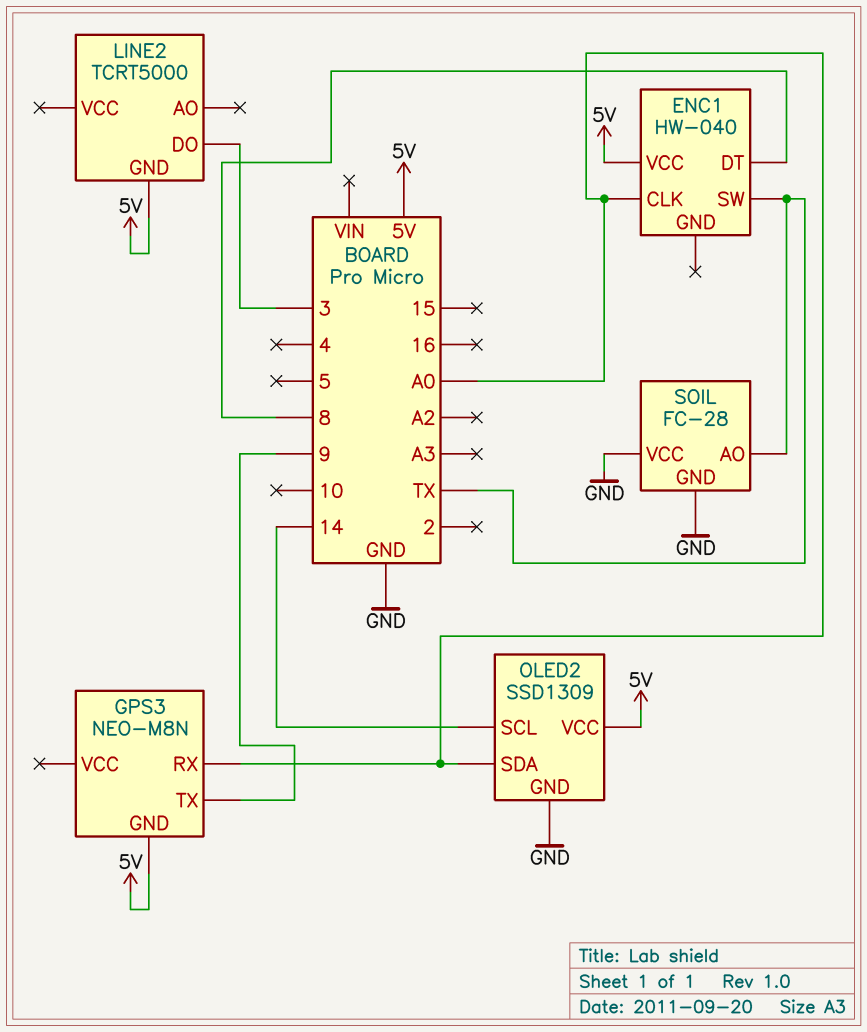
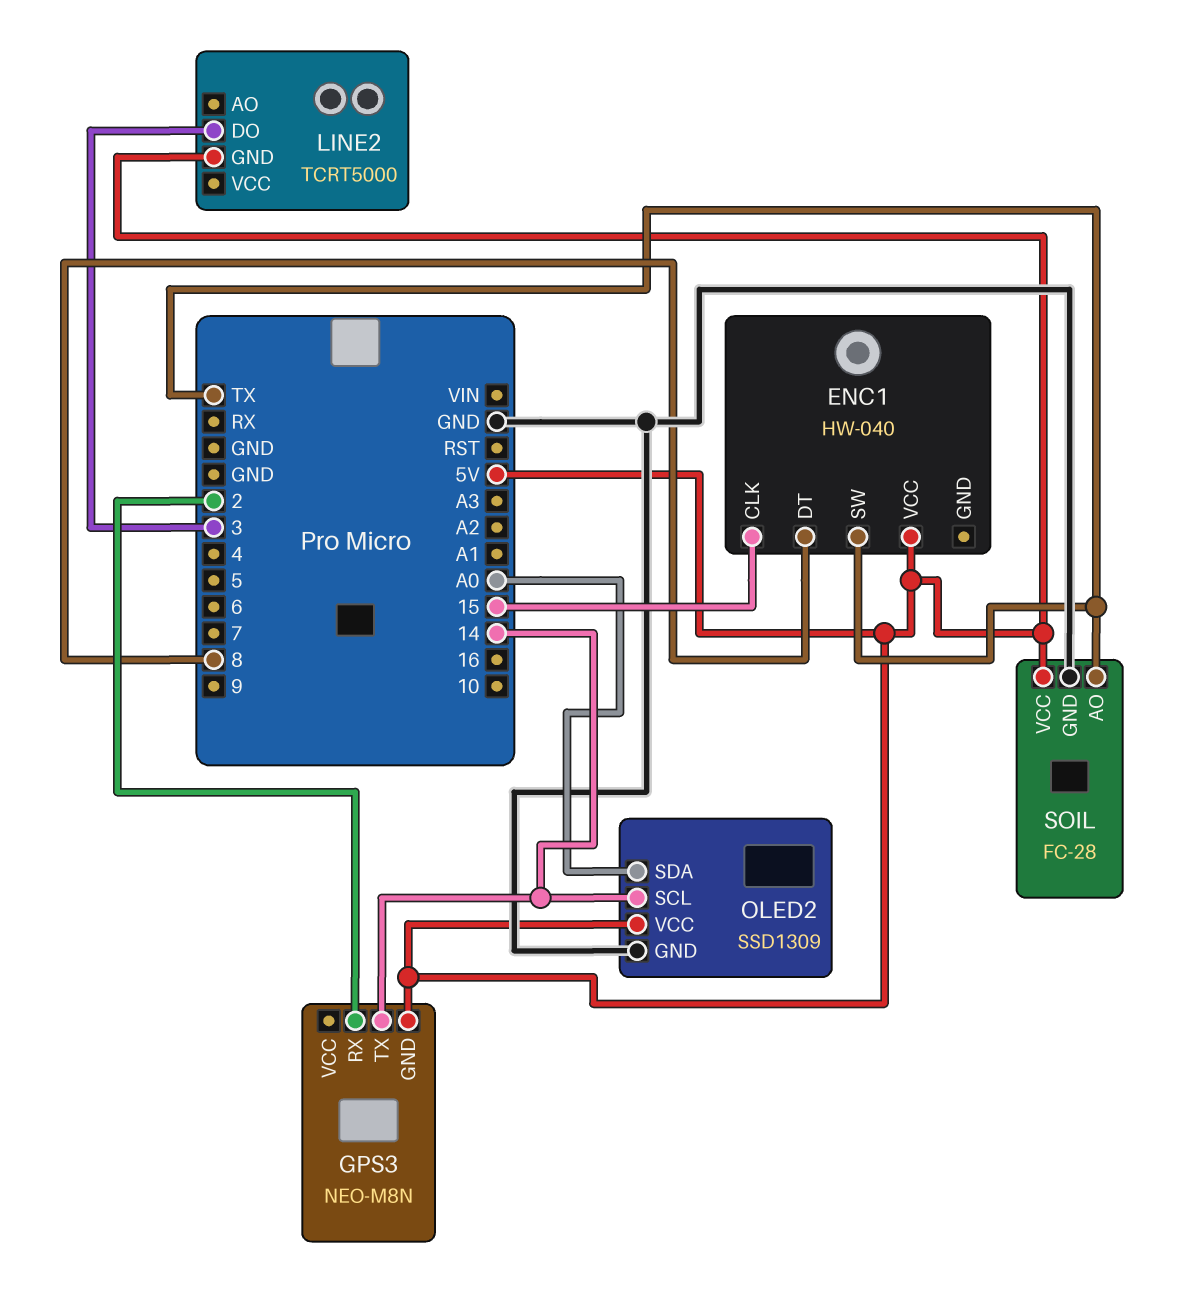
ENC1 pin CLK: A0 -> 15
GPS3 pin RX: A0 -> 2
GPS3 pin TX: 9 -> 14
SOIL pin VCC: GND -> 5V

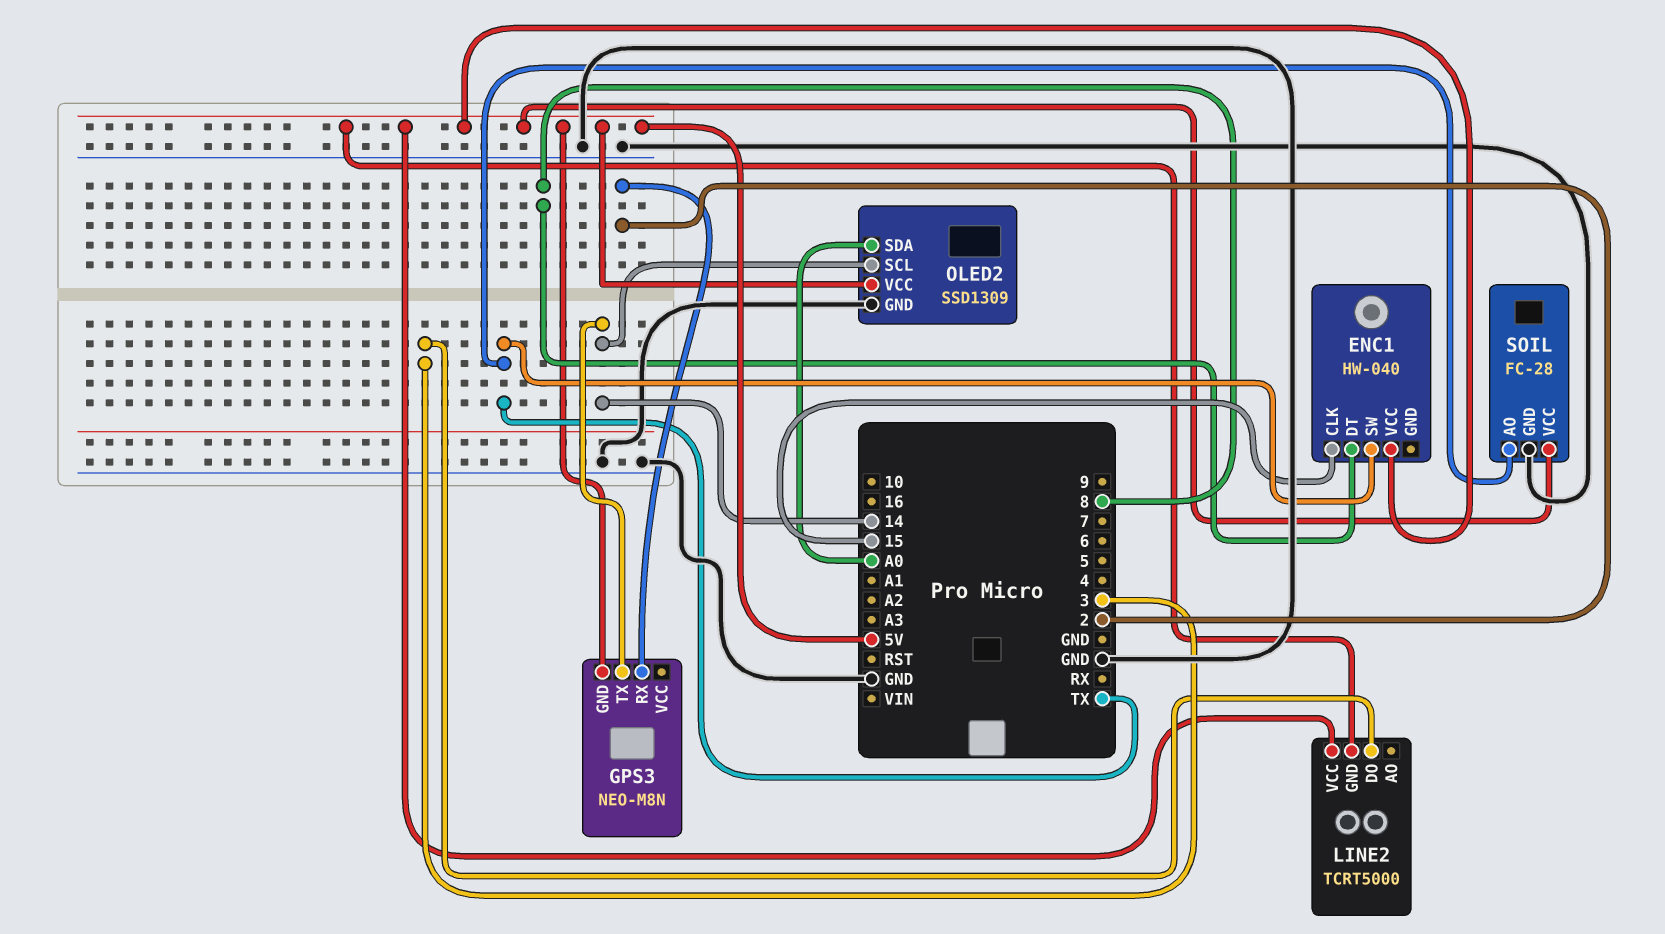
LINE2 pin VCC: none -> 5V

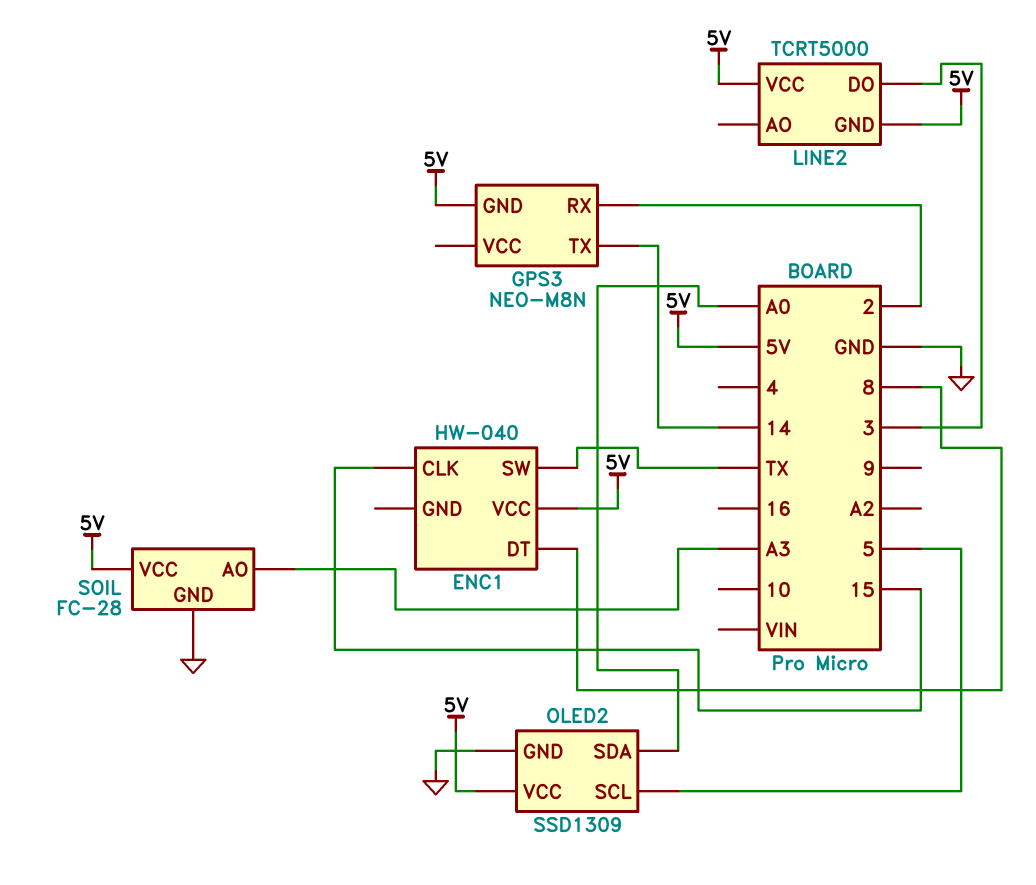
OLED2 pin SCL: 14 -> 5
SOIL pin AO: TX -> A3

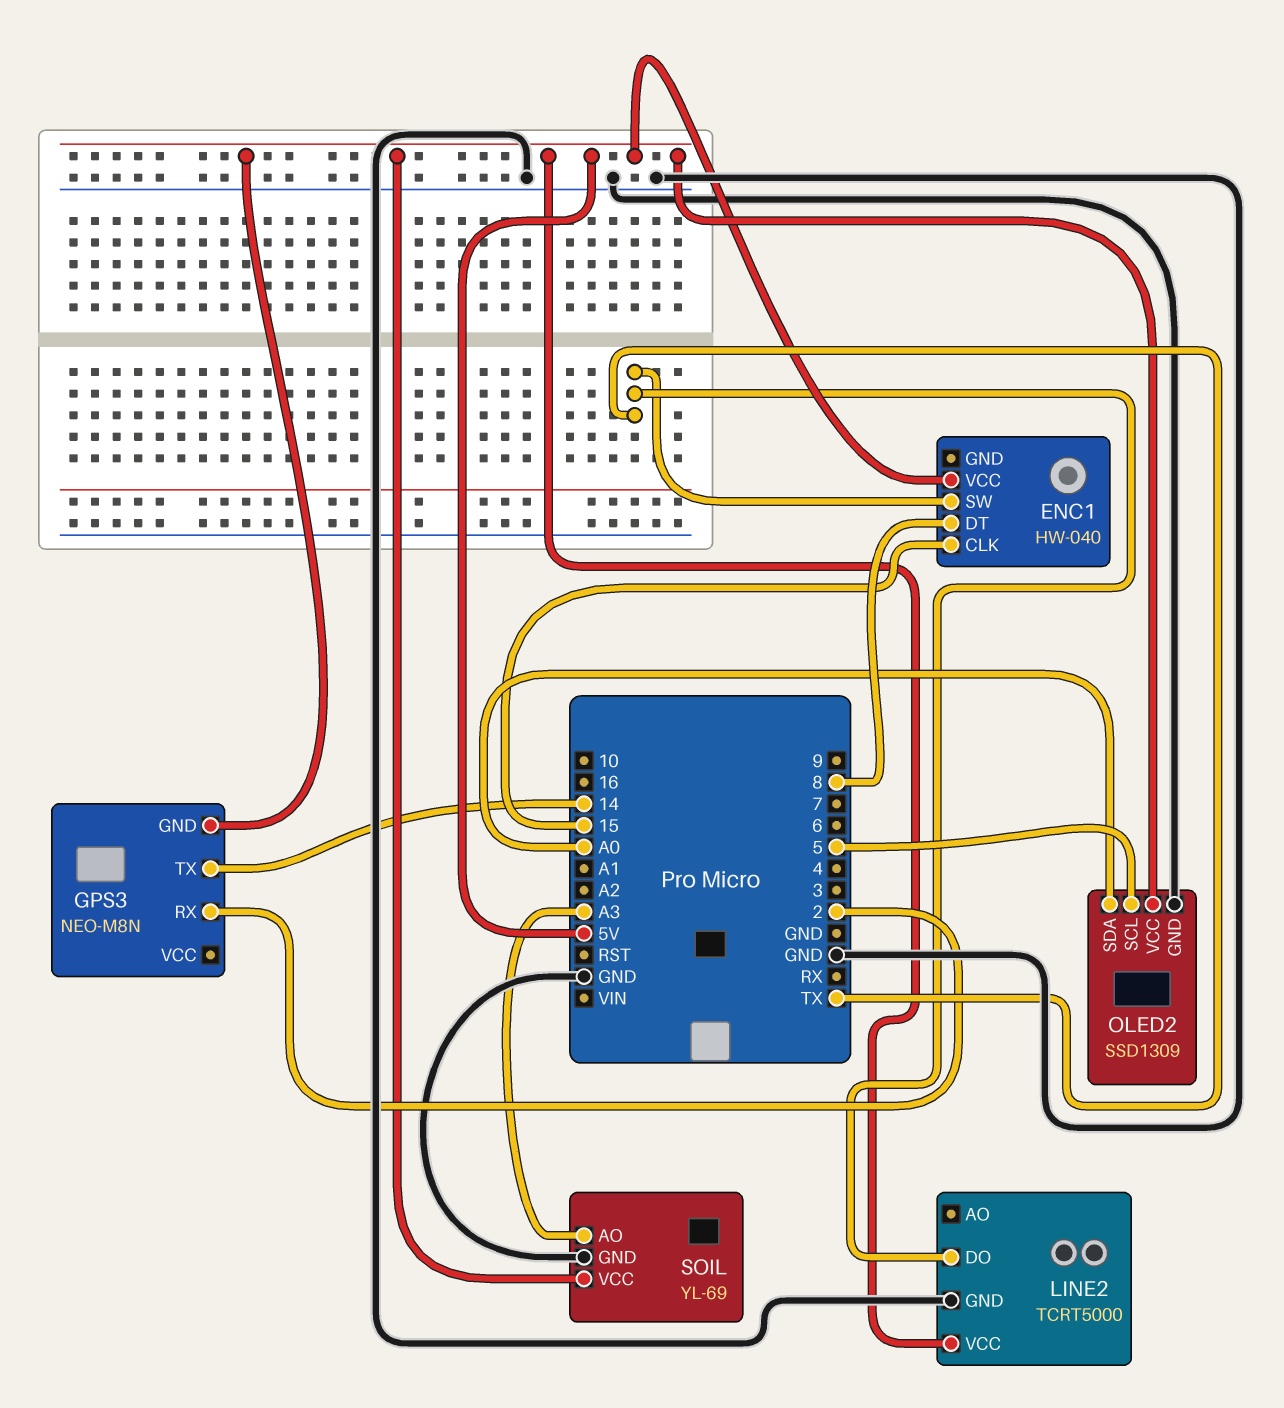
LINE2 pin DO: 3 -> TX
LINE2 pin GND: 5V -> GND
SOIL: FC-28 -> YL-69

